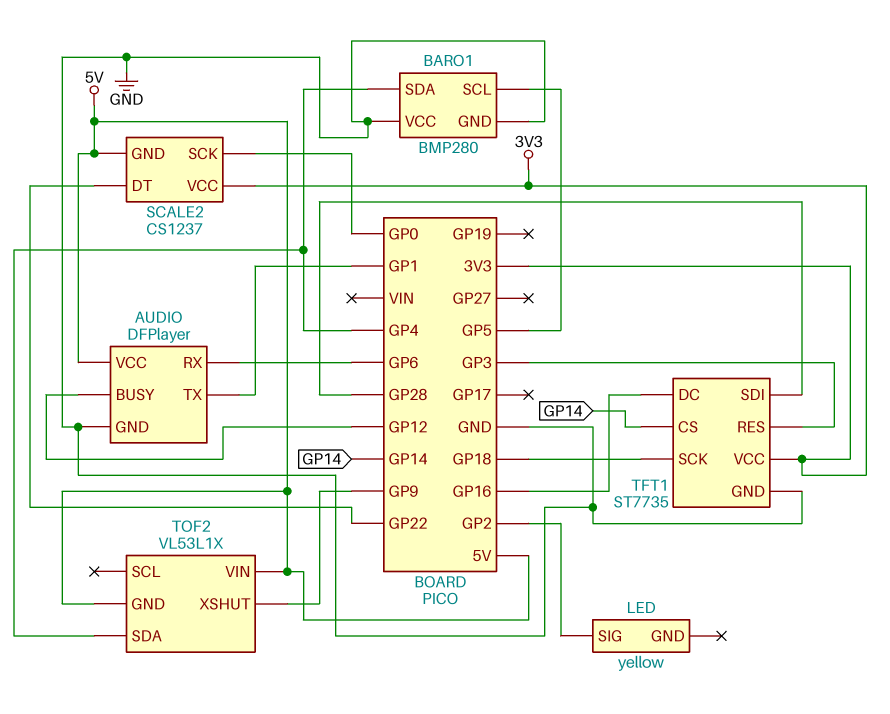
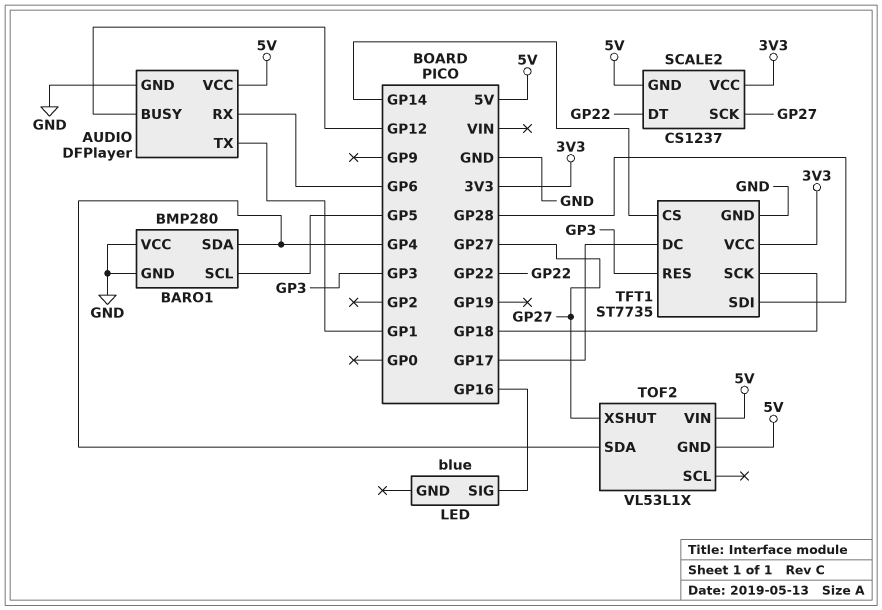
LED: yellow -> blue
LED pin SIG: GP2 -> GP16
SCALE2 pin SCK: GP0 -> GP27
TFT1 pin DC: GP16 -> GP17
TOF2 pin XSHUT: GP9 -> GP27

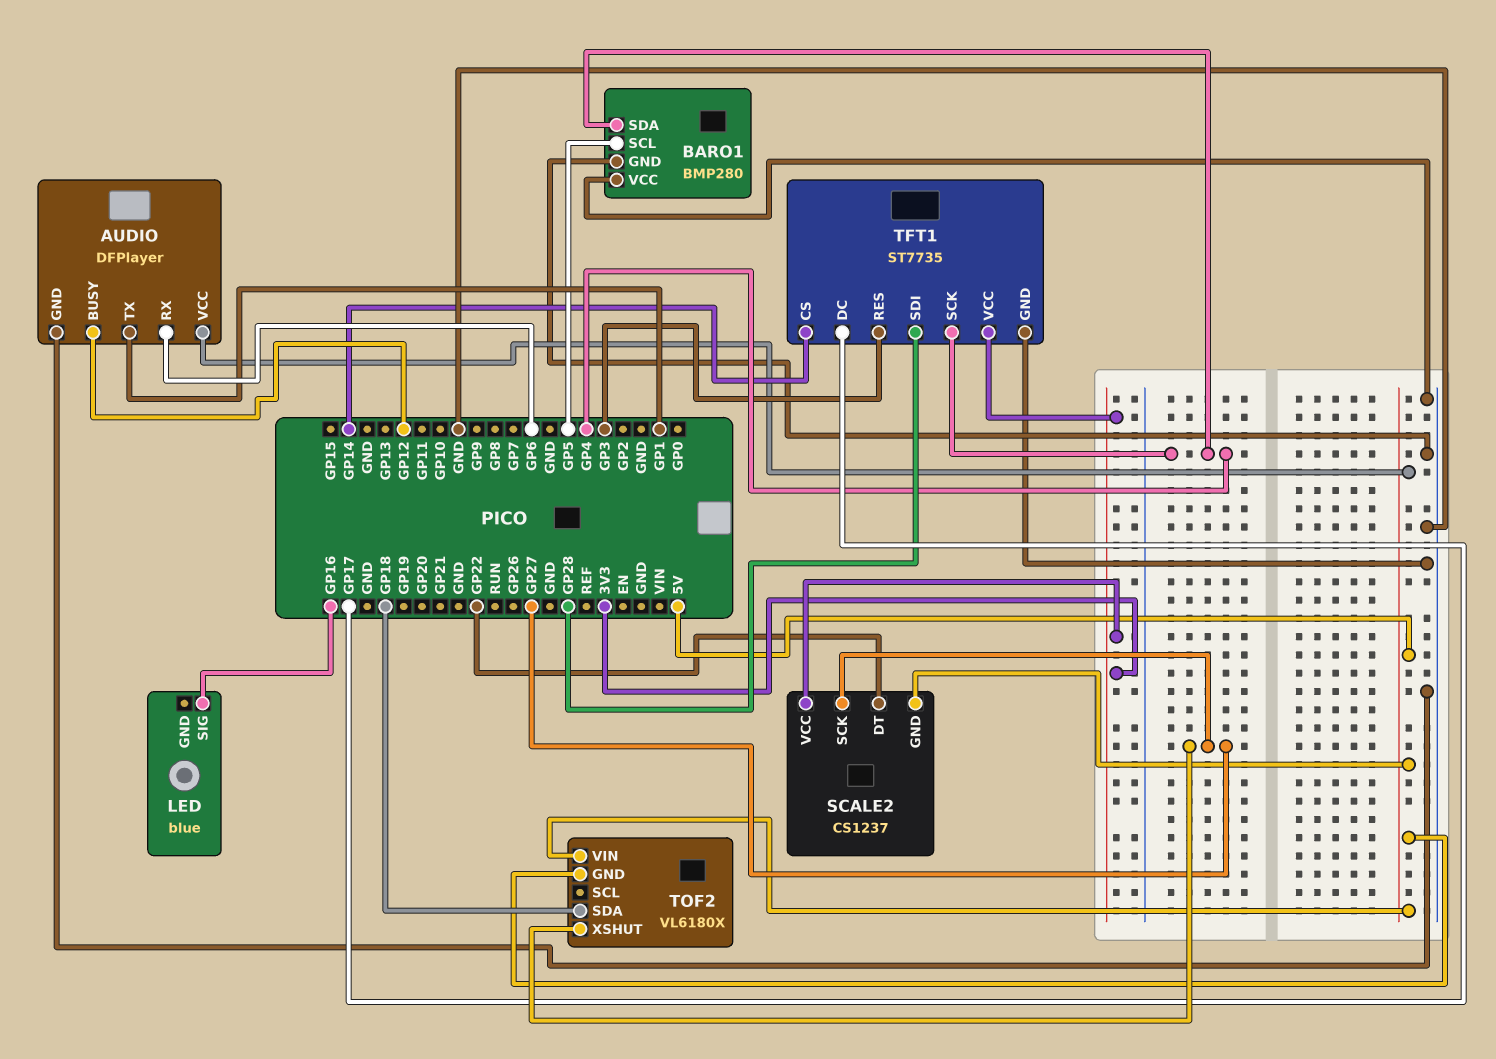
TFT1 pin SCK: GP18 -> GP4
TOF2: VL53L1X -> VL6180X
TOF2 pin SDA: GP4 -> GP18

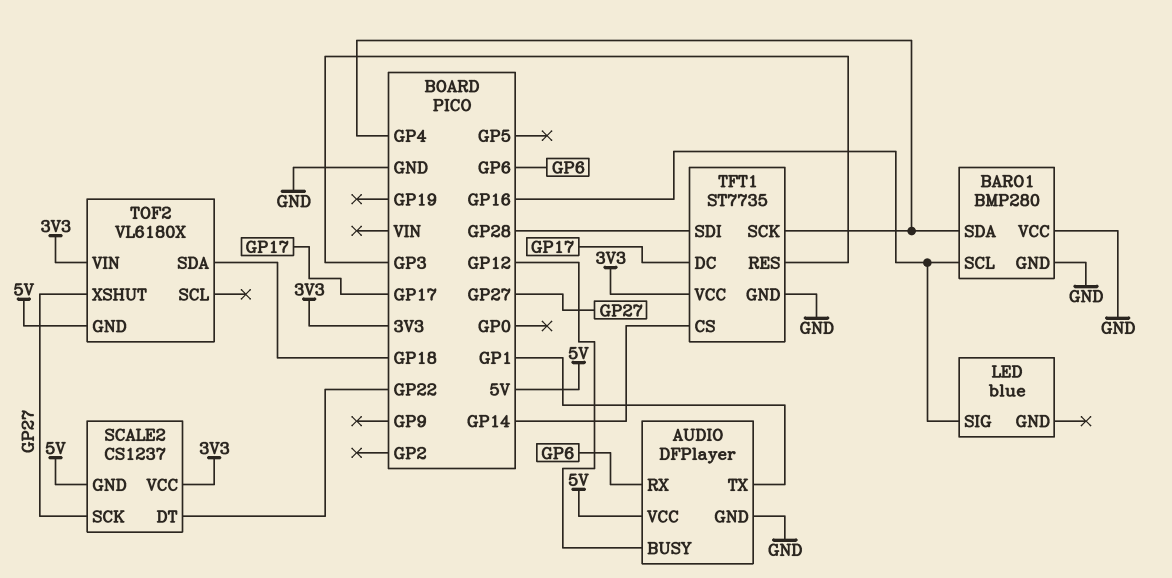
BARO1 pin SCL: GP5 -> GP16
TOF2 pin VIN: 5V -> 3V3

